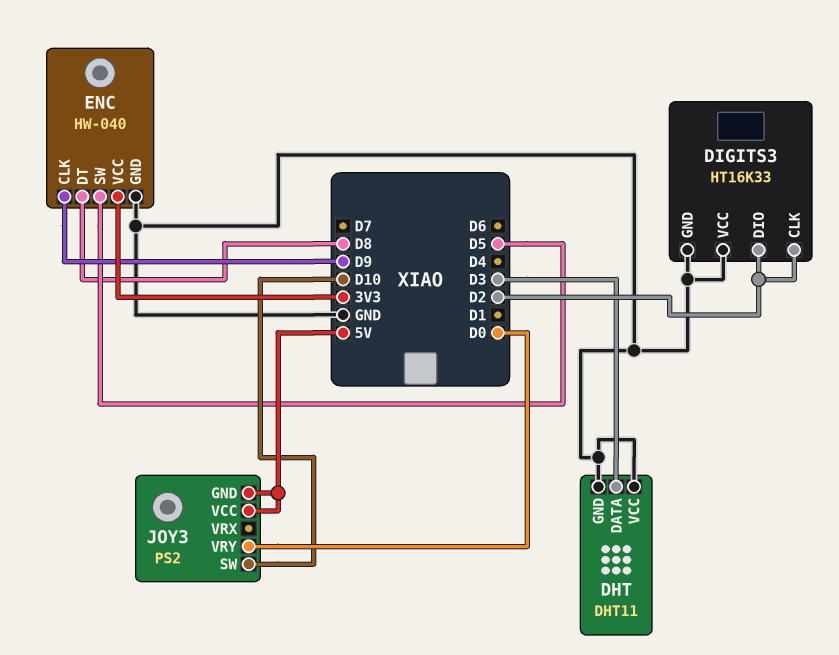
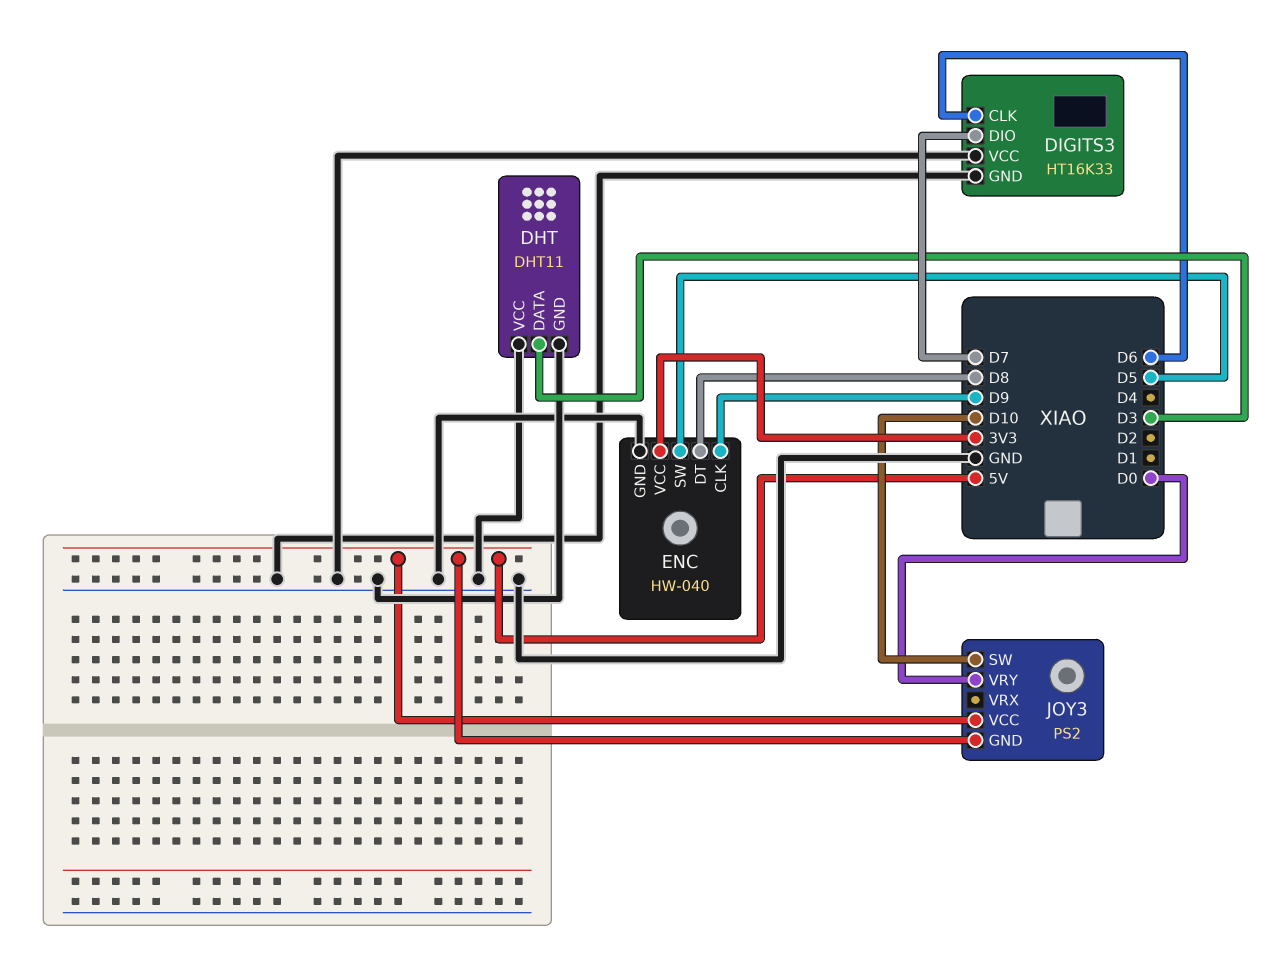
DIGITS3 pin CLK: D2 -> D6
DIGITS3 pin DIO: D2 -> D7

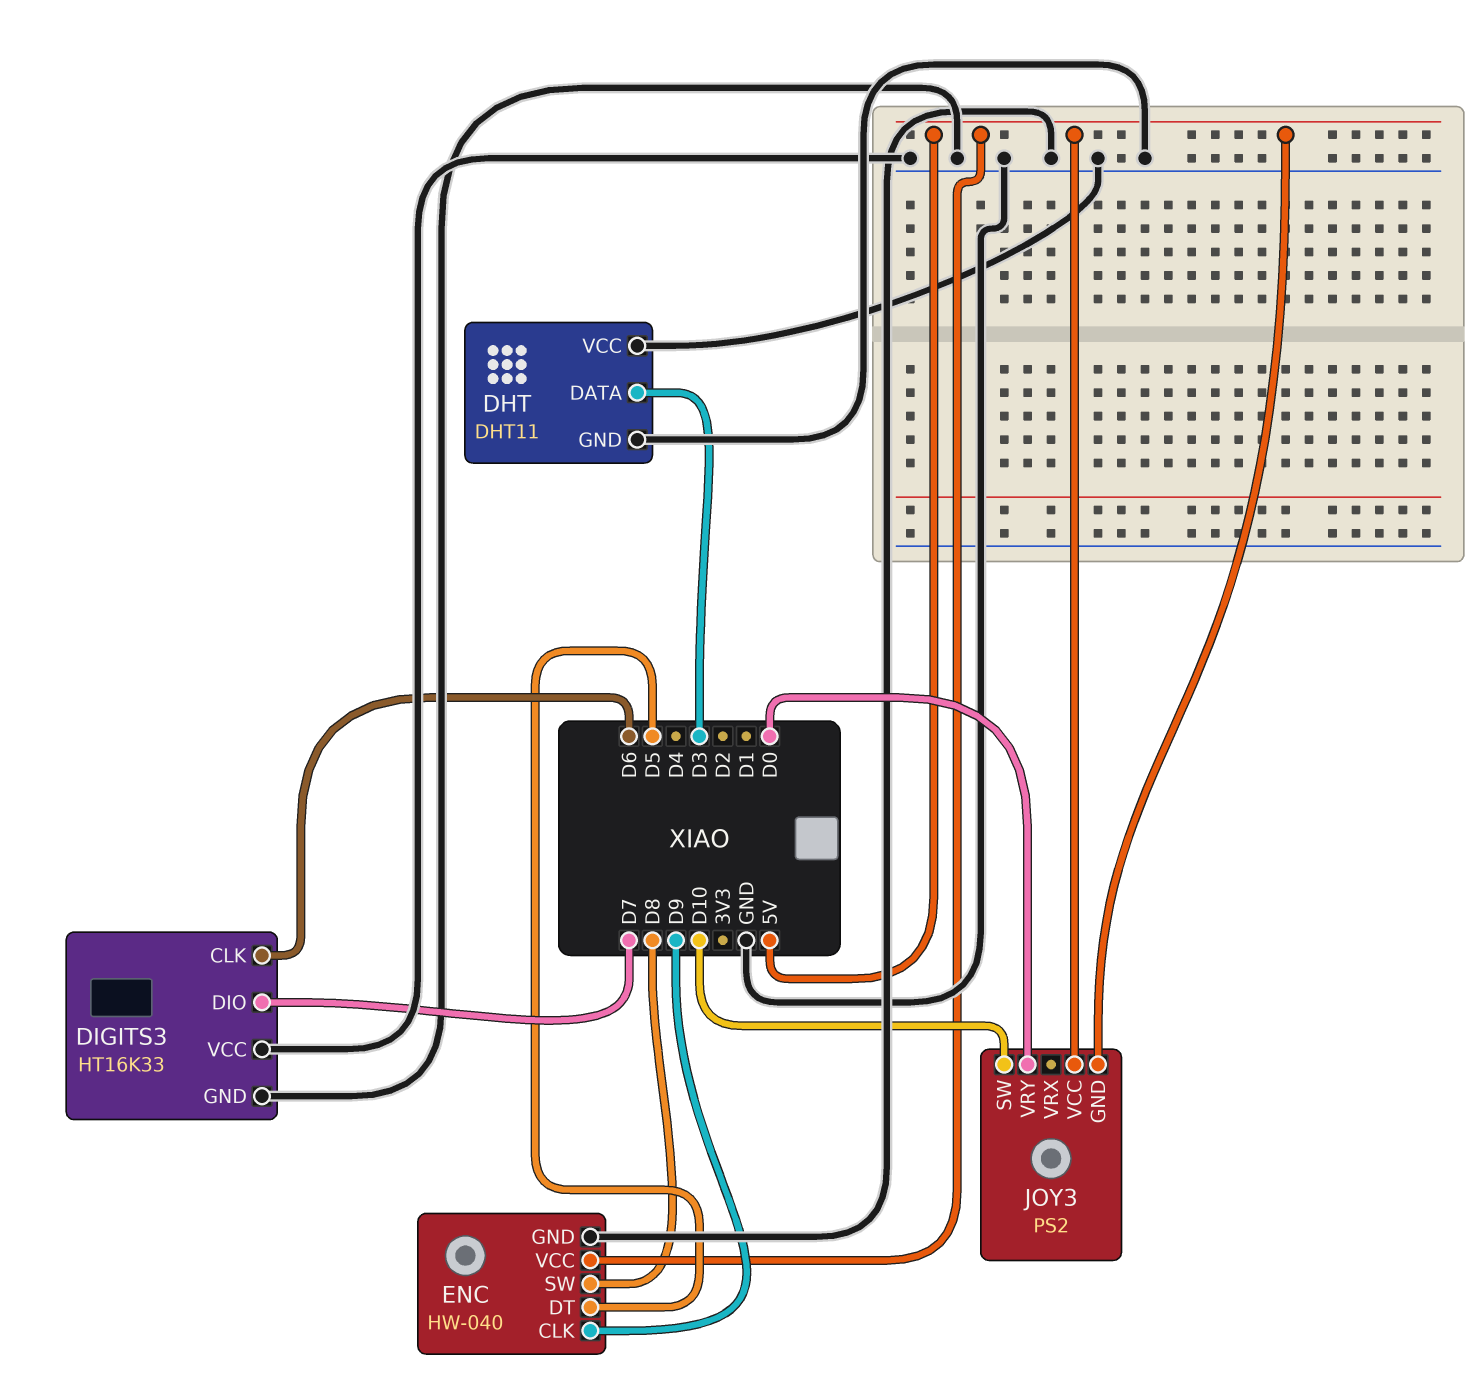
ENC pin DT: D8 -> D5
ENC pin SW: D5 -> D8
ENC pin VCC: 3V3 -> 5V

